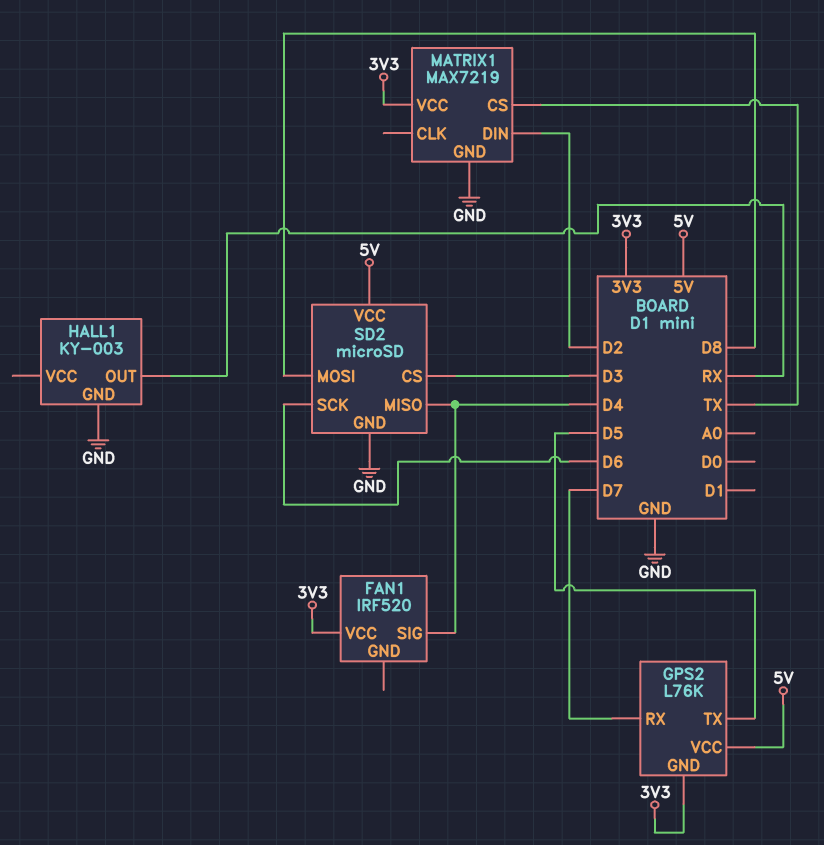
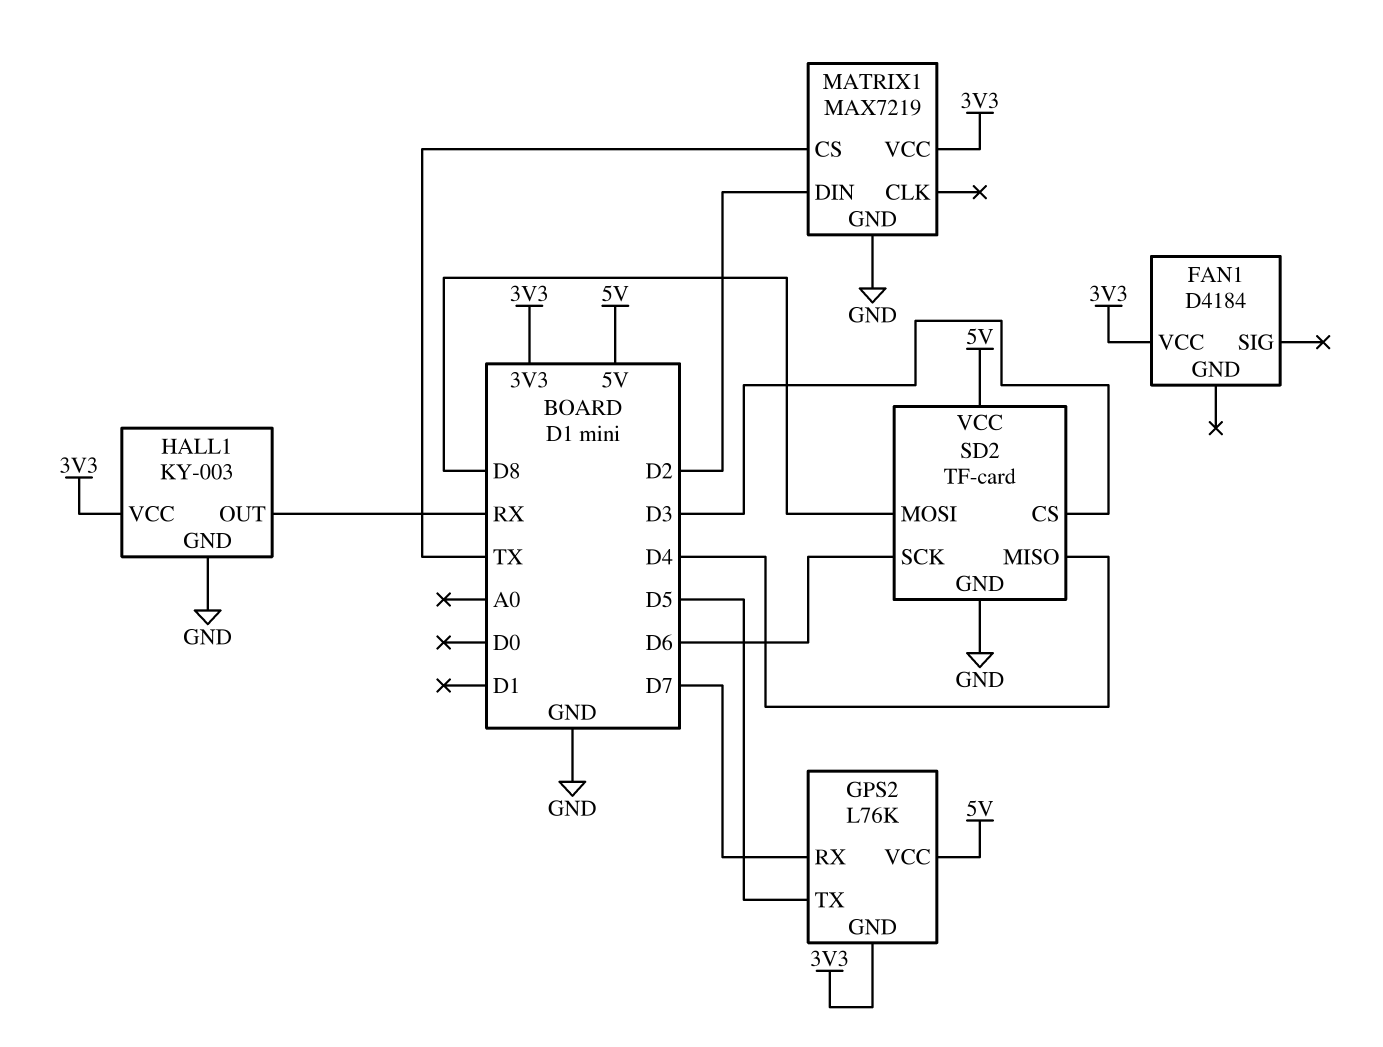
FAN1: IRF520 -> D4184
FAN1 pin SIG: D4 -> none
HALL1 pin VCC: none -> 3V3
SD2: microSD -> TF-card

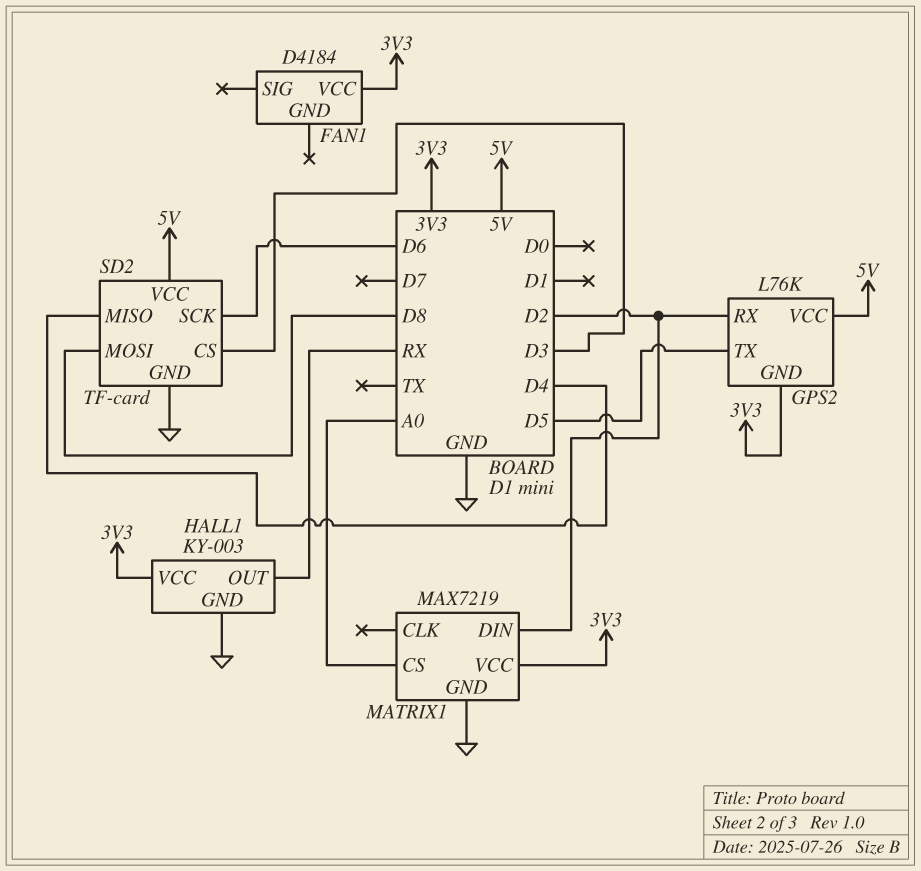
GPS2 pin RX: D7 -> D2
MATRIX1 pin CS: TX -> A0

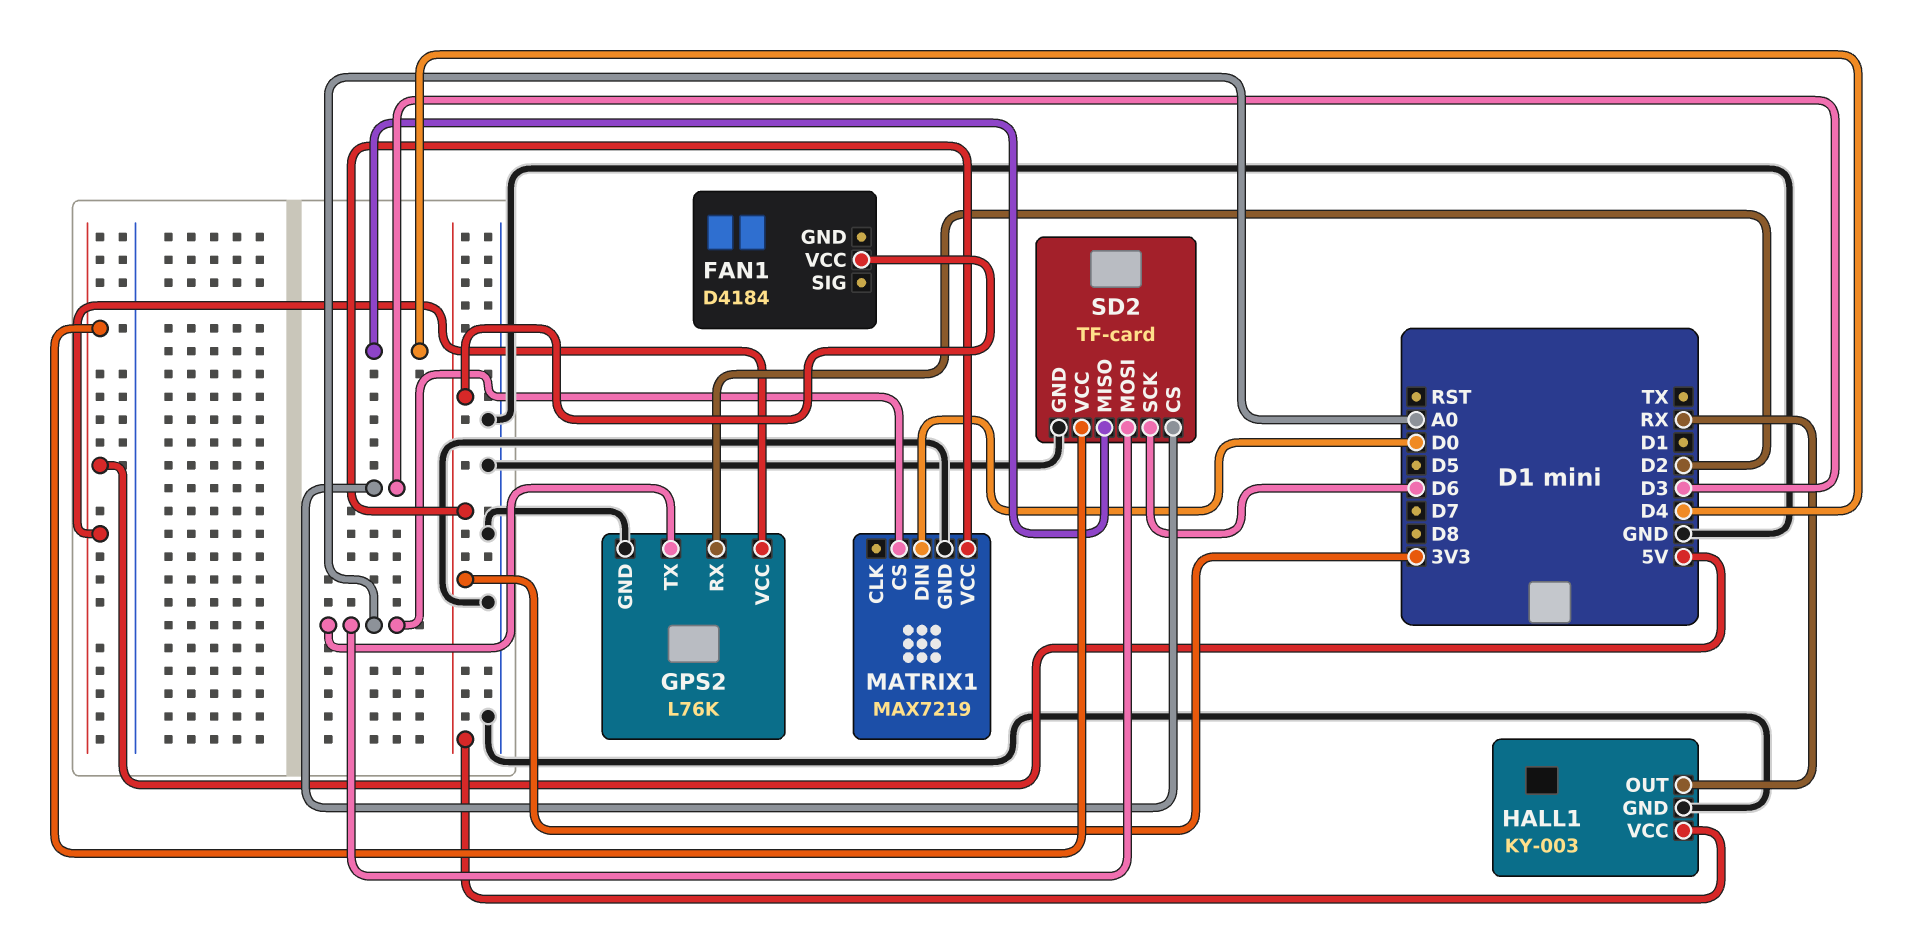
GPS2 pin GND: 3V3 -> GND
GPS2 pin TX: D5 -> A0
MATRIX1 pin DIN: D2 -> D0
SD2 pin MOSI: D8 -> A0

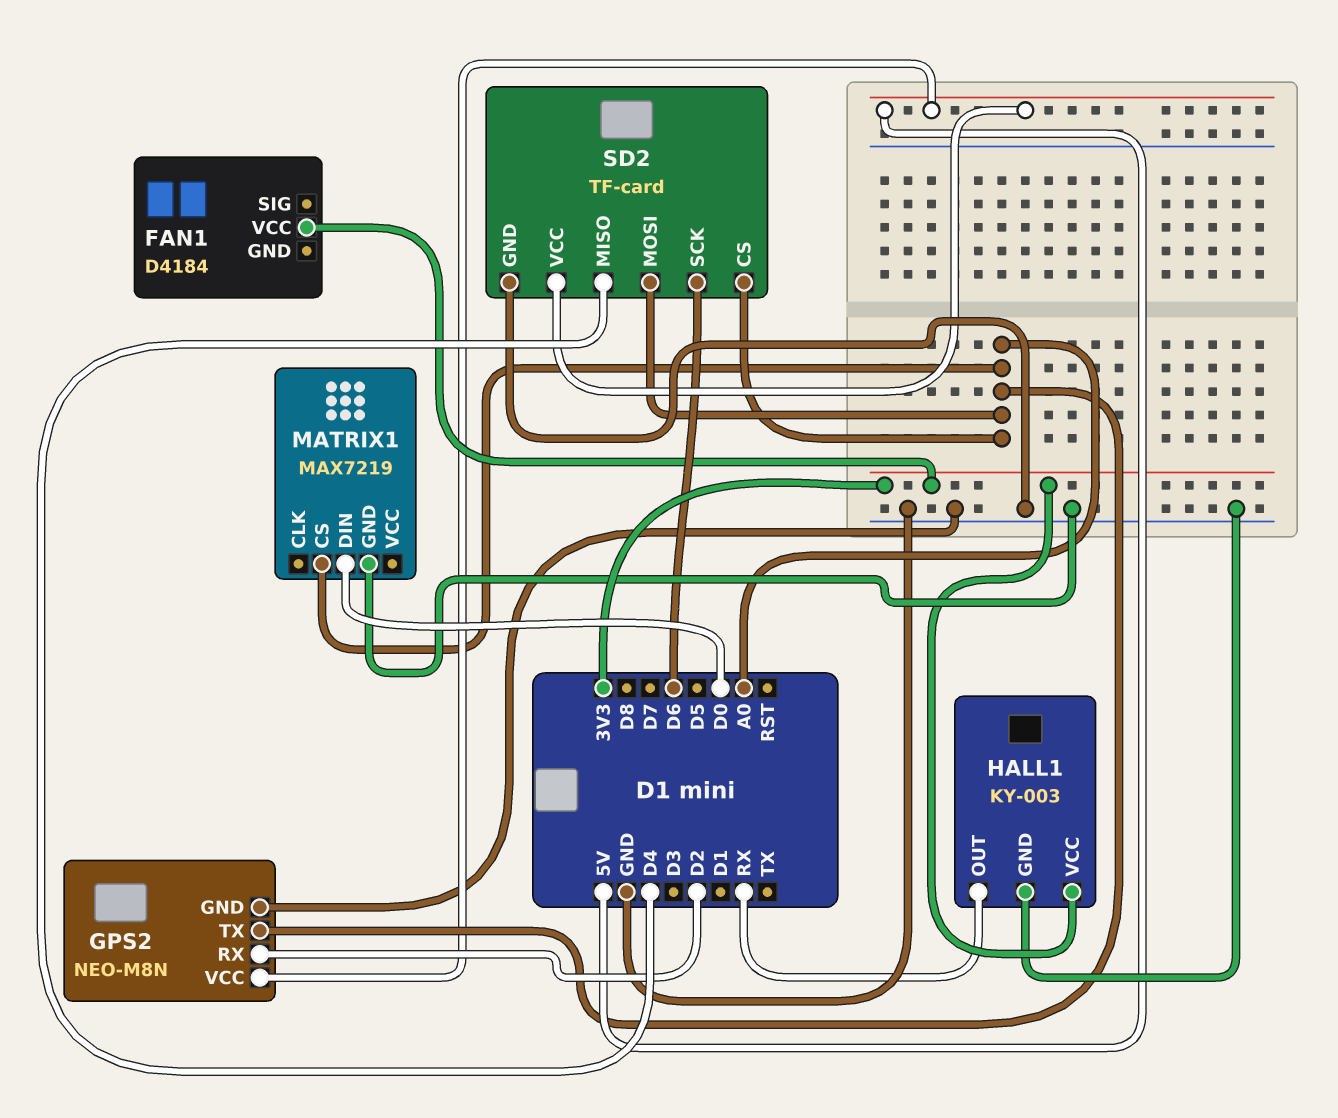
GPS2: L76K -> NEO-M8N
MATRIX1 pin VCC: 3V3 -> none
SD2 pin CS: D3 -> A0

